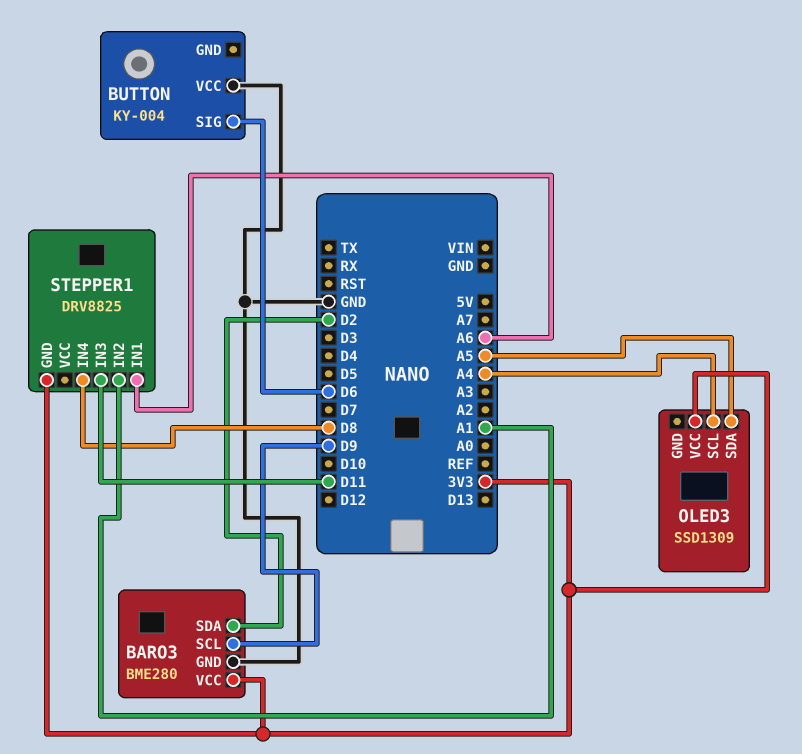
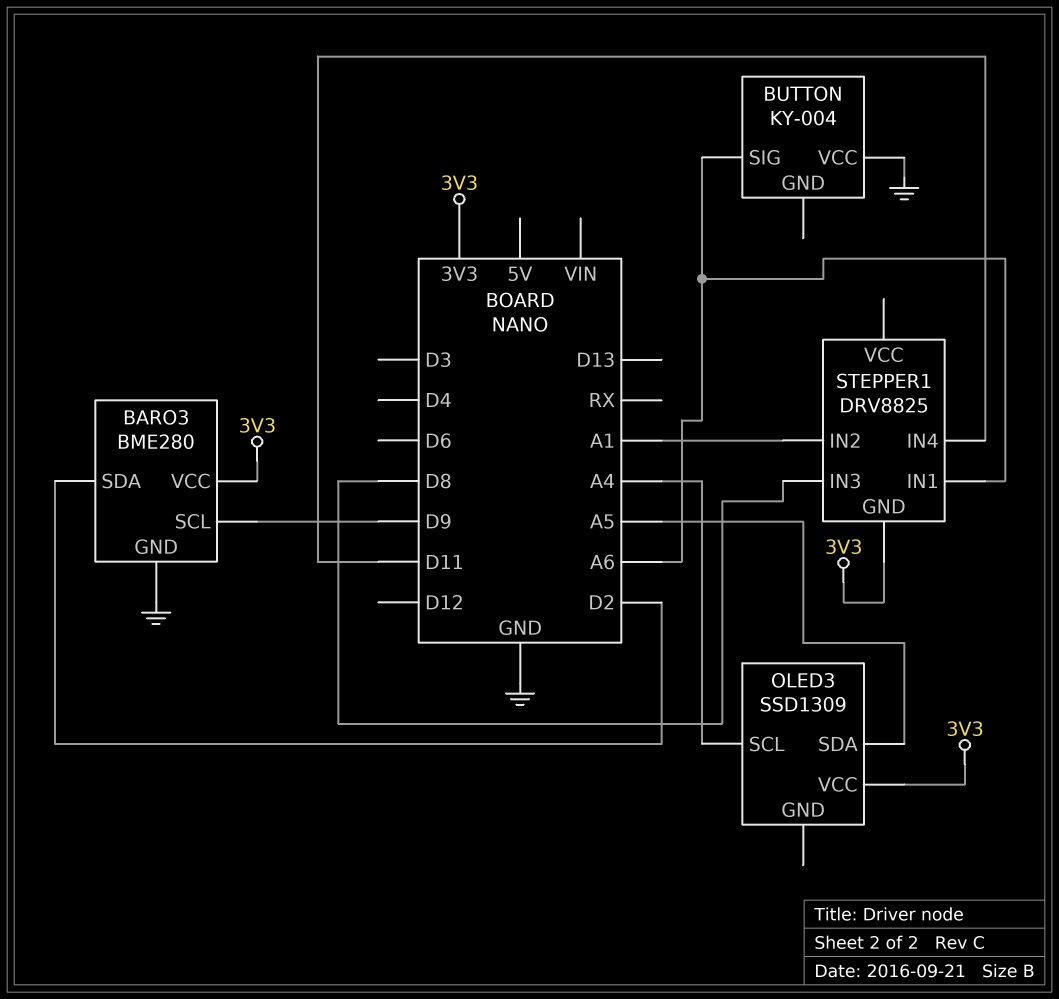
BUTTON pin SIG: D6 -> A6
STEPPER1 pin IN3: D11 -> D8
STEPPER1 pin IN4: D8 -> D11

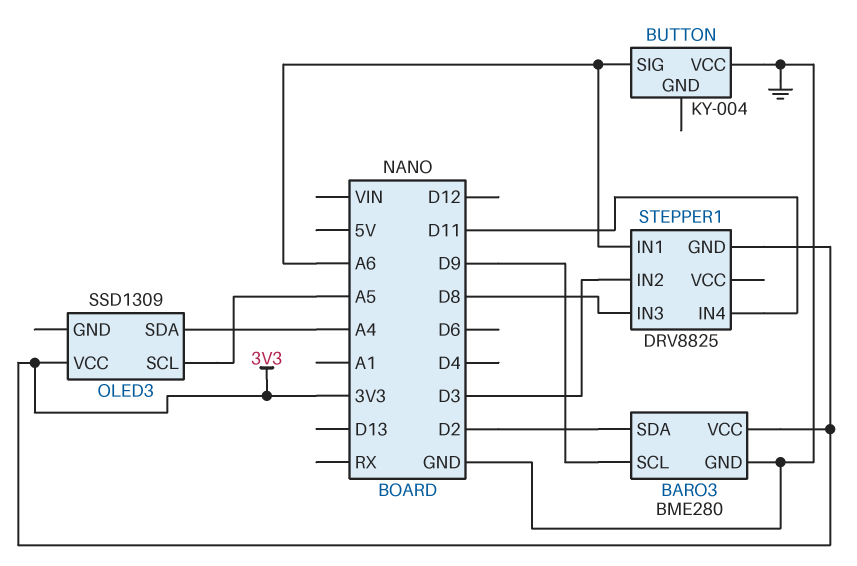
OLED3 pin SCL: A4 -> A5
OLED3 pin SDA: A5 -> A4
STEPPER1 pin IN2: A1 -> D3

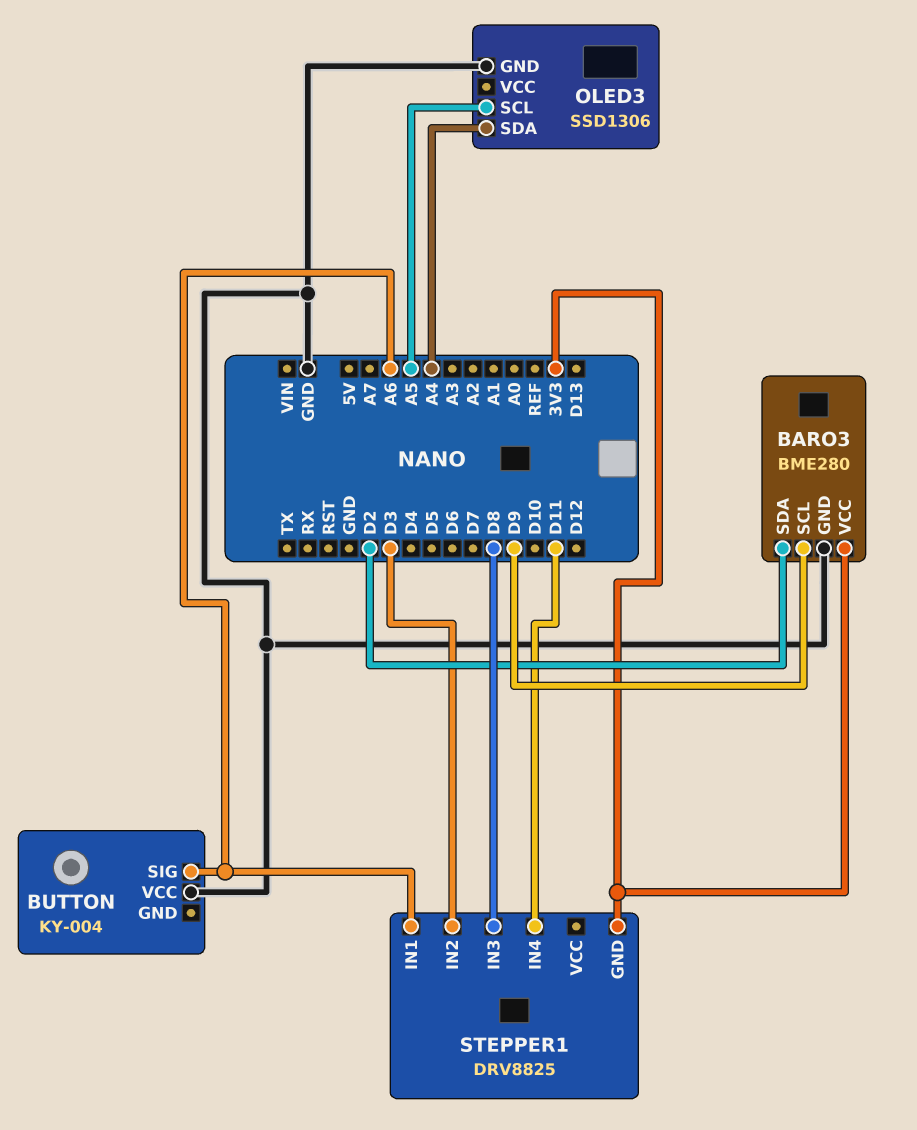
OLED3: SSD1309 -> SSD1306
OLED3 pin GND: none -> GND
OLED3 pin VCC: 3V3 -> none

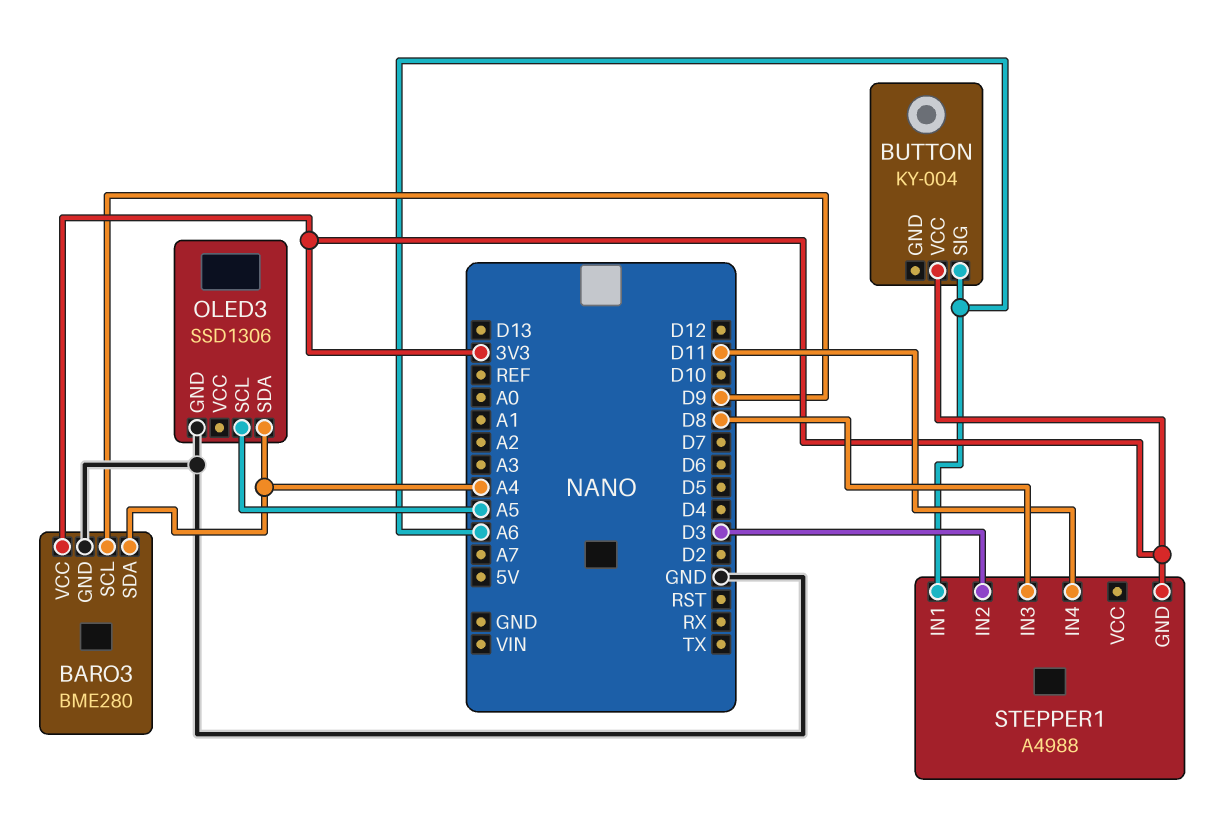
BARO3 pin SDA: D2 -> A4
BUTTON pin VCC: GND -> 3V3
STEPPER1: DRV8825 -> A4988

